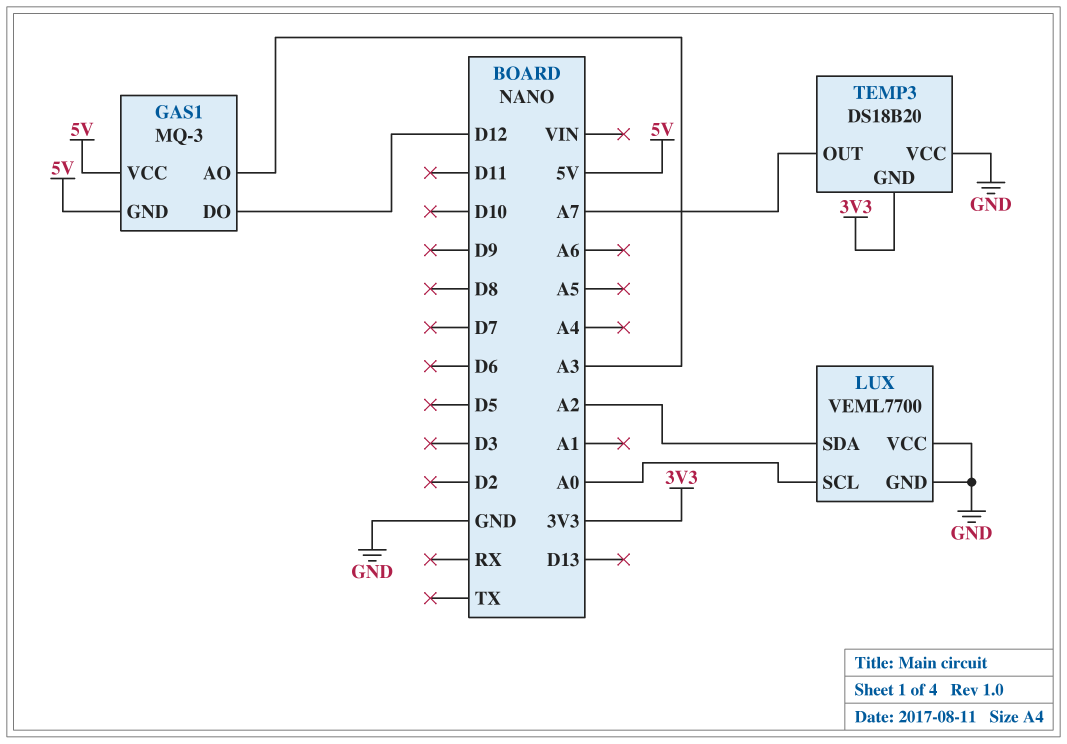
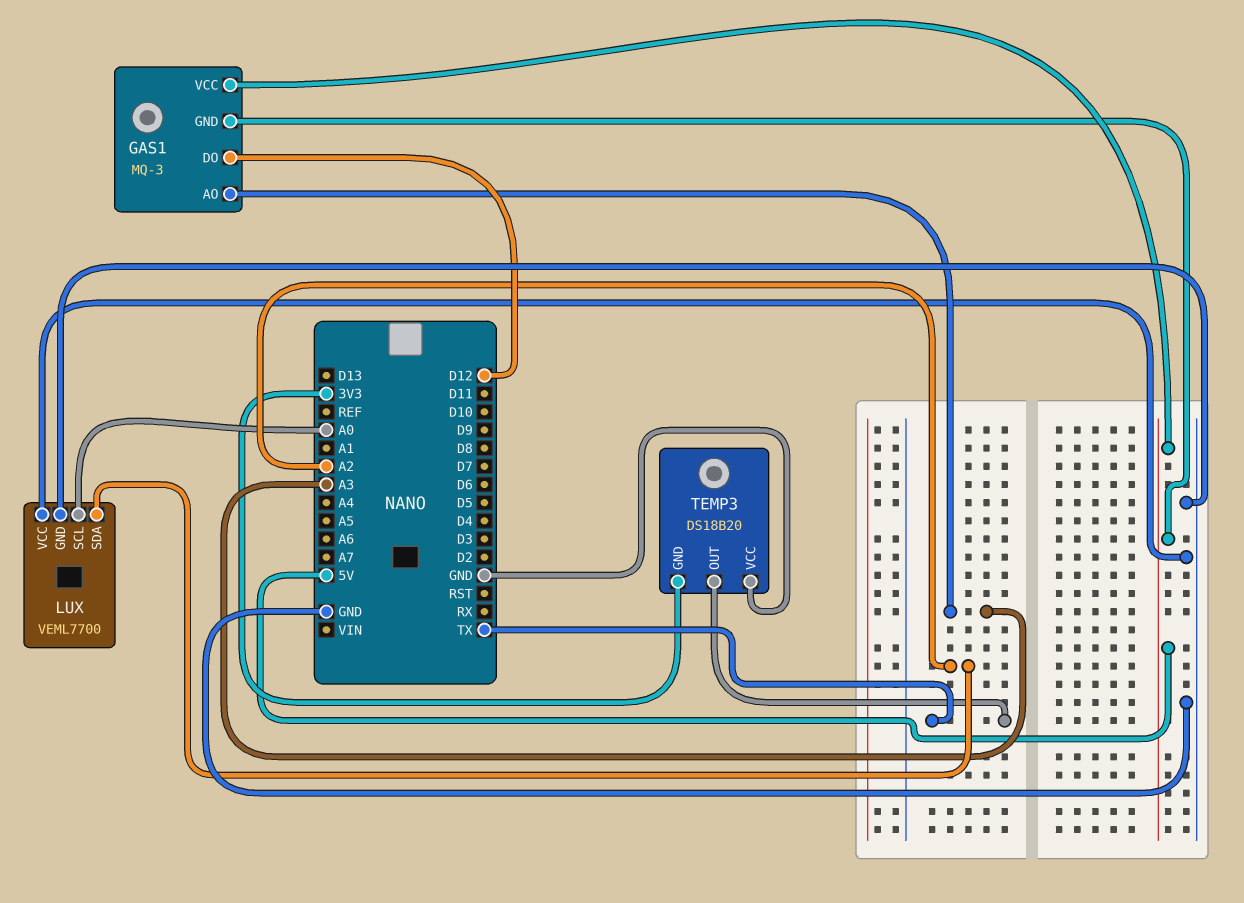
TEMP3 pin OUT: A7 -> TX

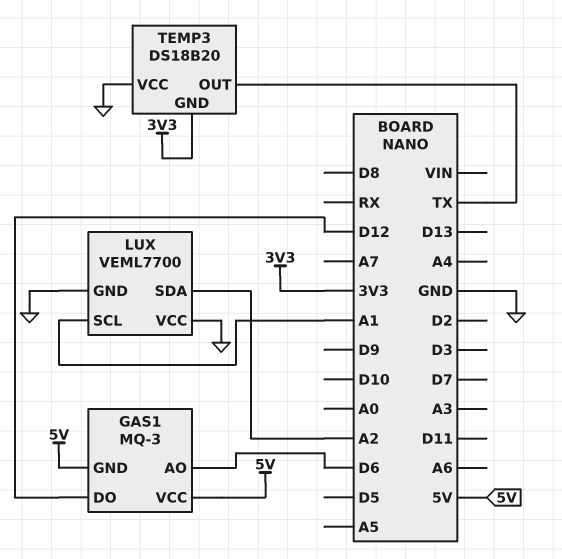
GAS1 pin AO: A3 -> D6
LUX pin SCL: A0 -> A1

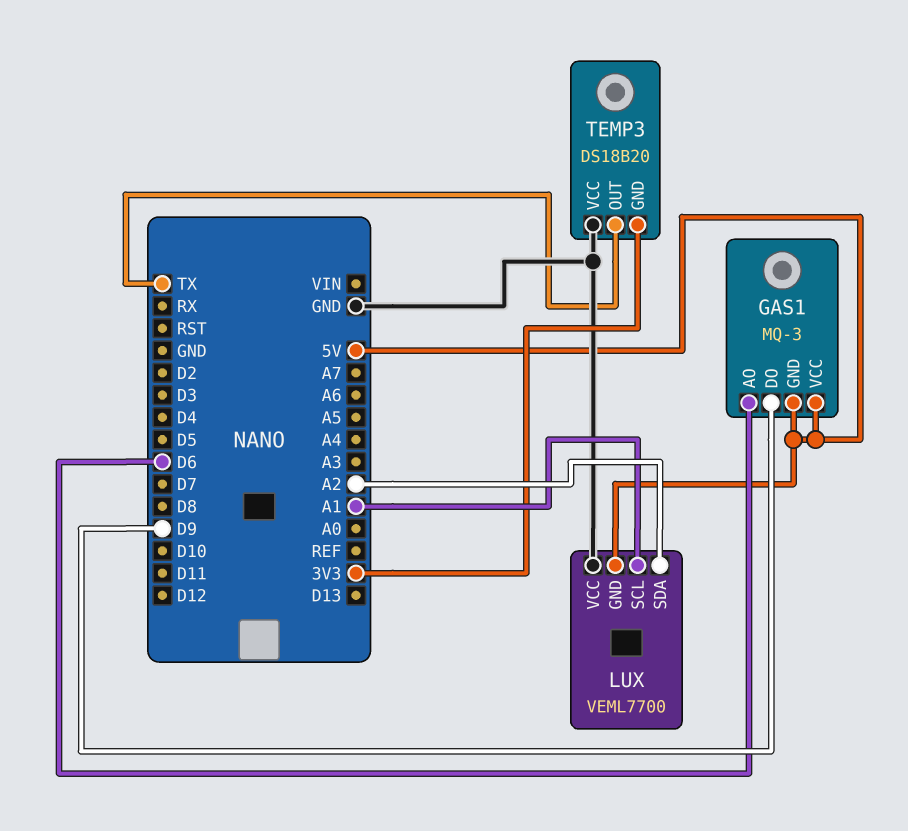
GAS1 pin DO: D12 -> D9
LUX pin GND: GND -> 5V

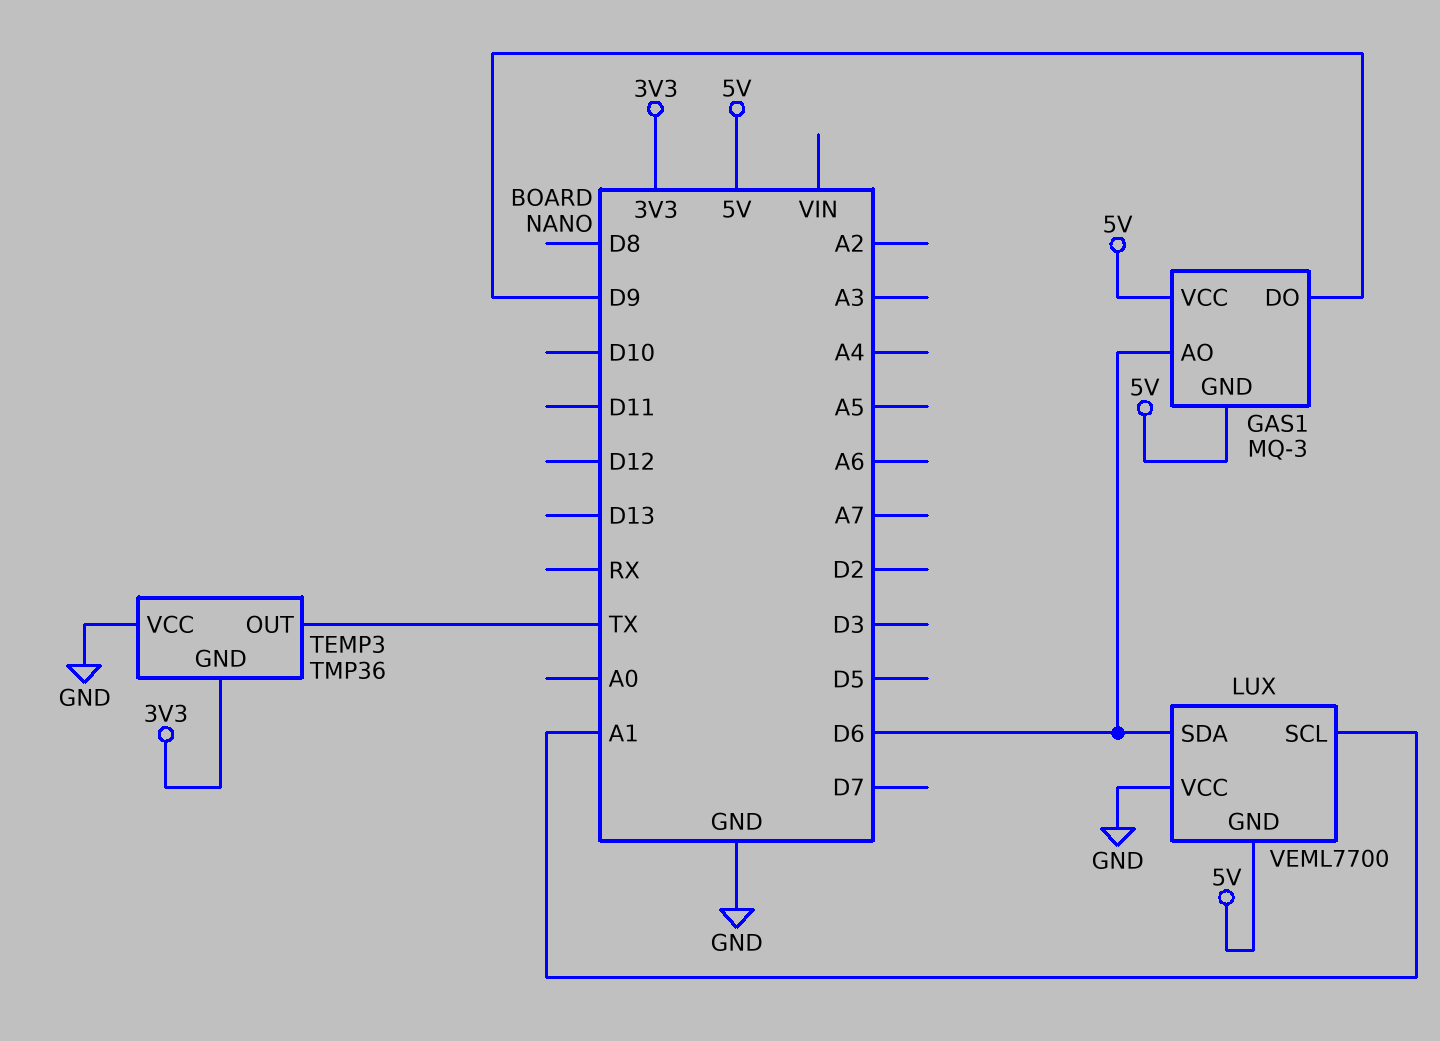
LUX pin SDA: A2 -> D6
TEMP3: DS18B20 -> TMP36

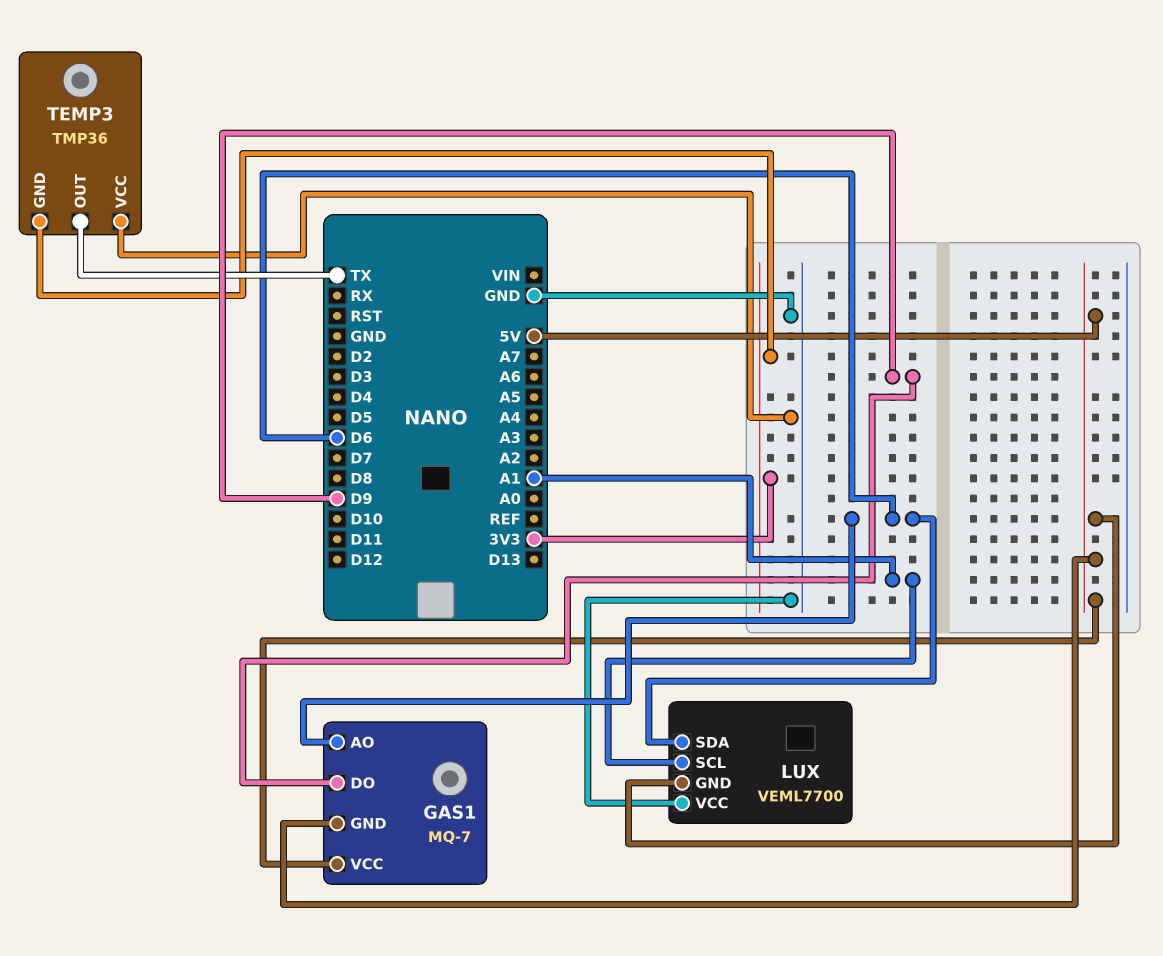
GAS1: MQ-3 -> MQ-7

